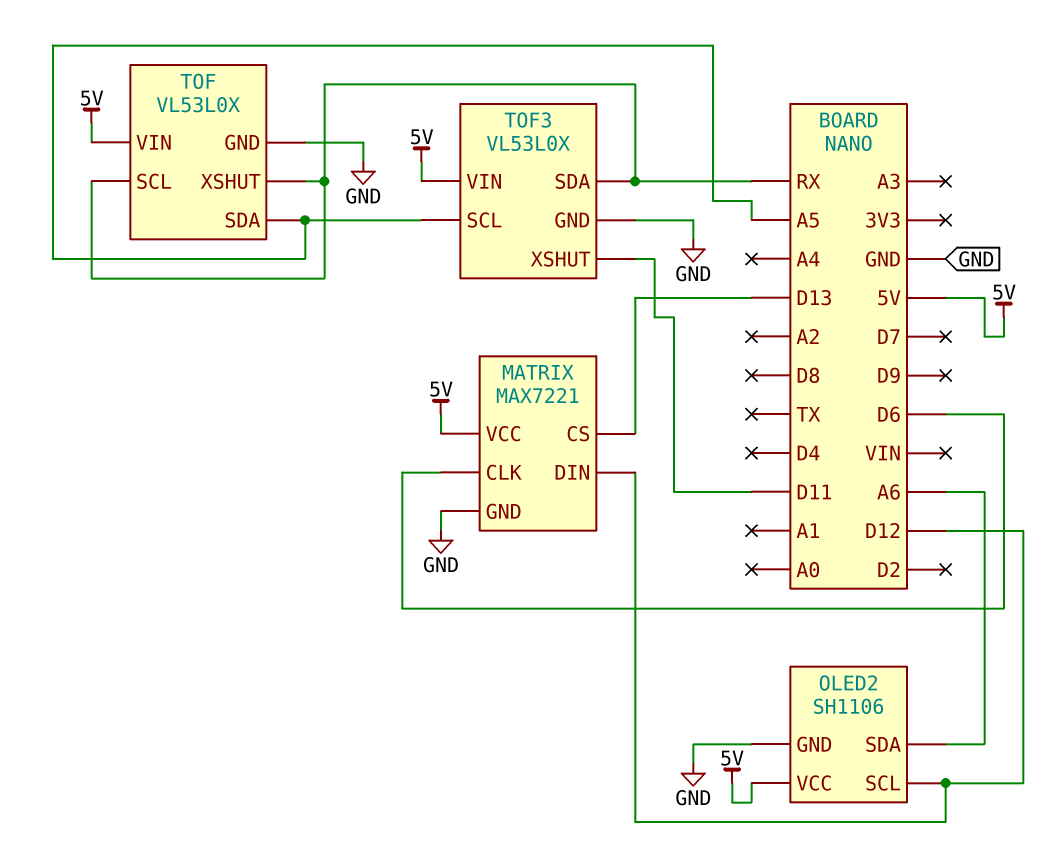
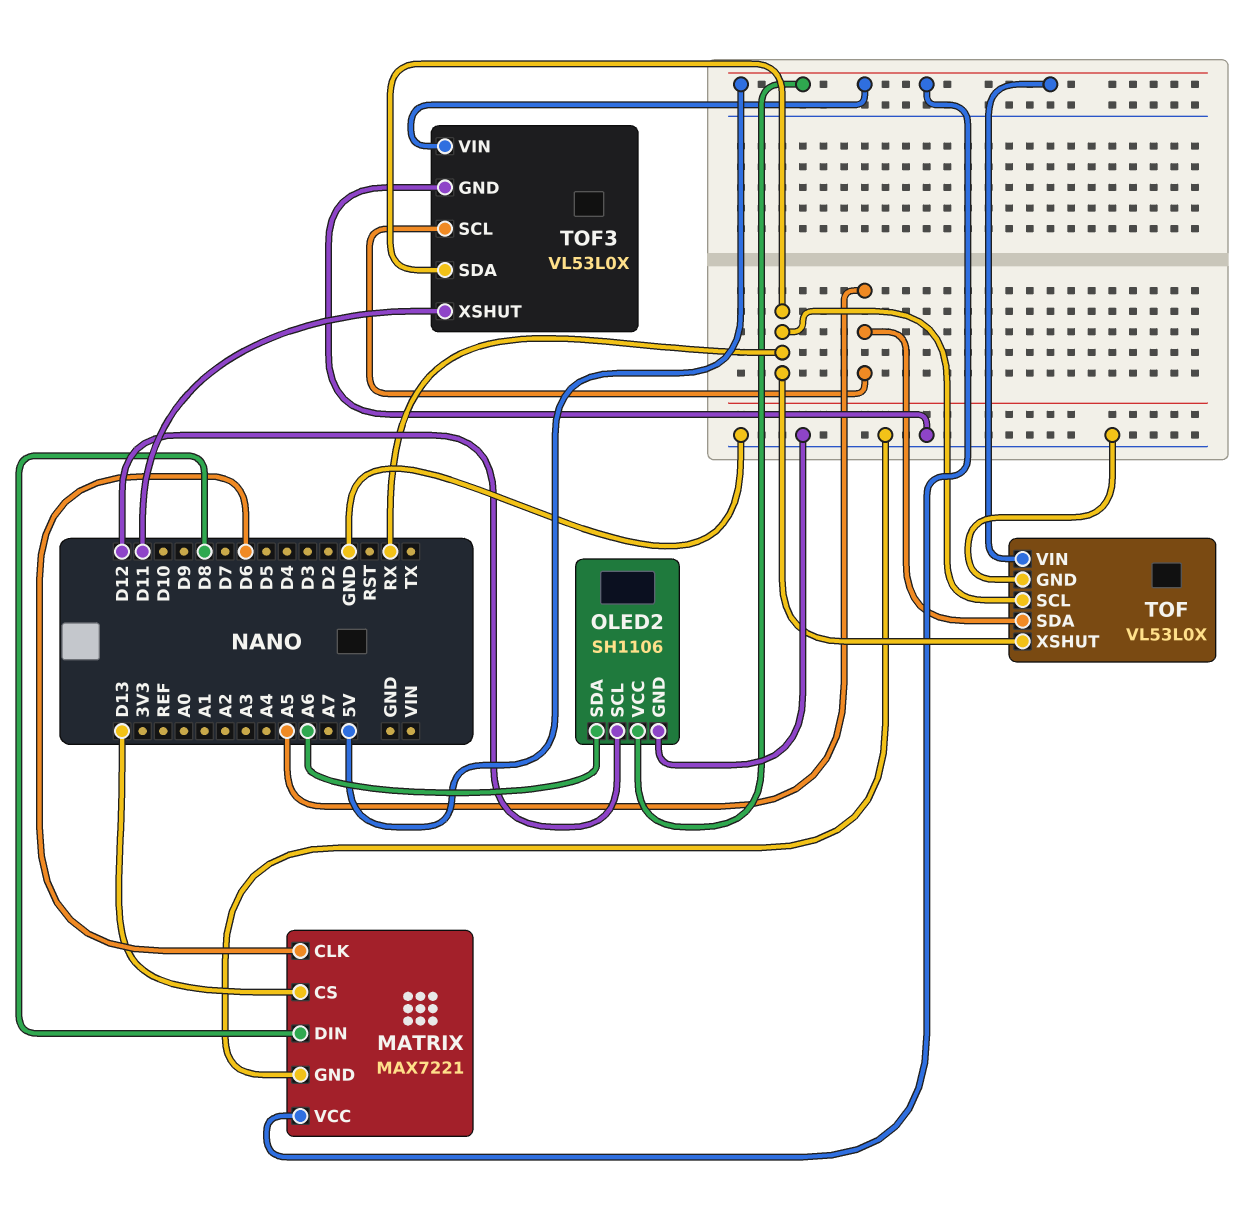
MATRIX pin DIN: D12 -> D8

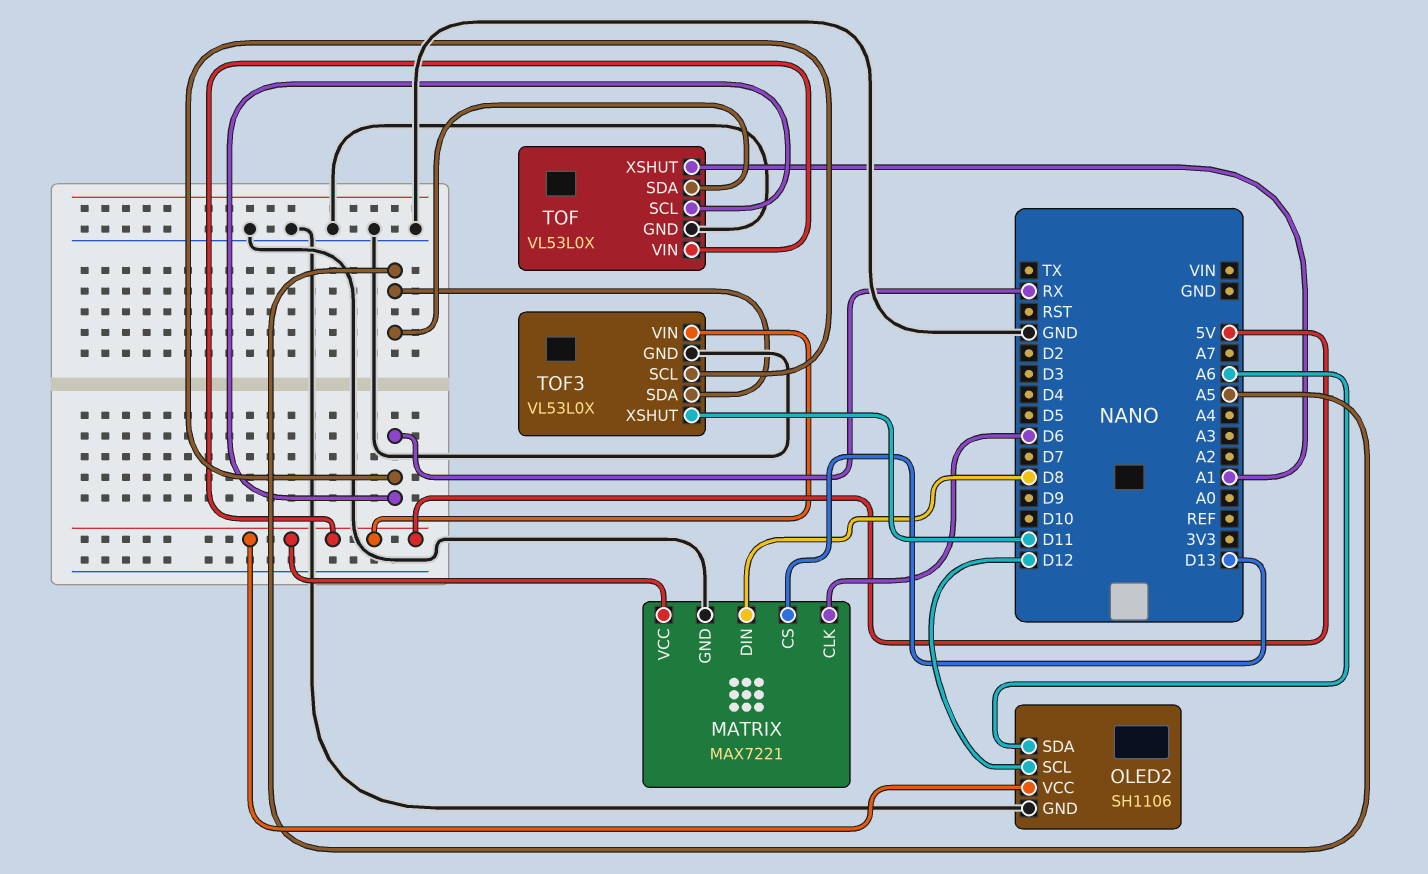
TOF pin XSHUT: RX -> A1
TOF3 pin SCL: A5 -> RX
TOF3 pin SDA: RX -> A5

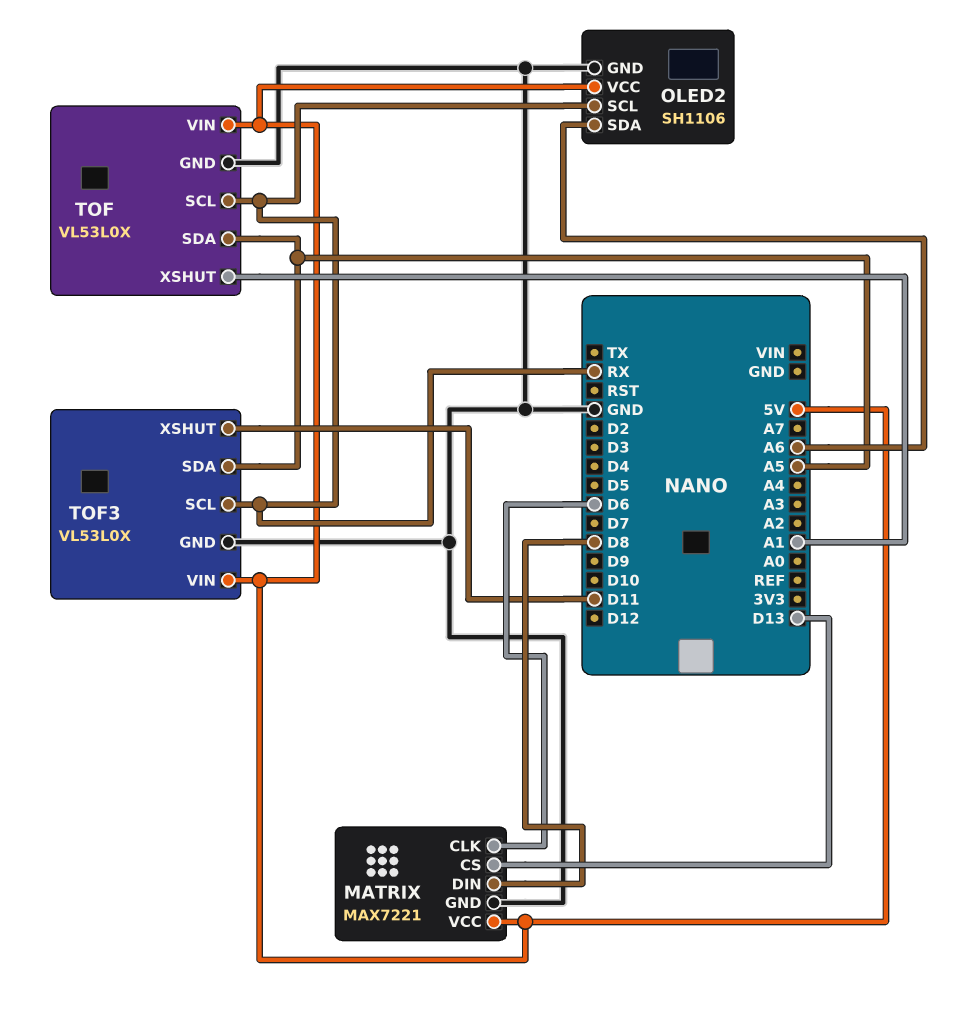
OLED2 pin SCL: D12 -> RX

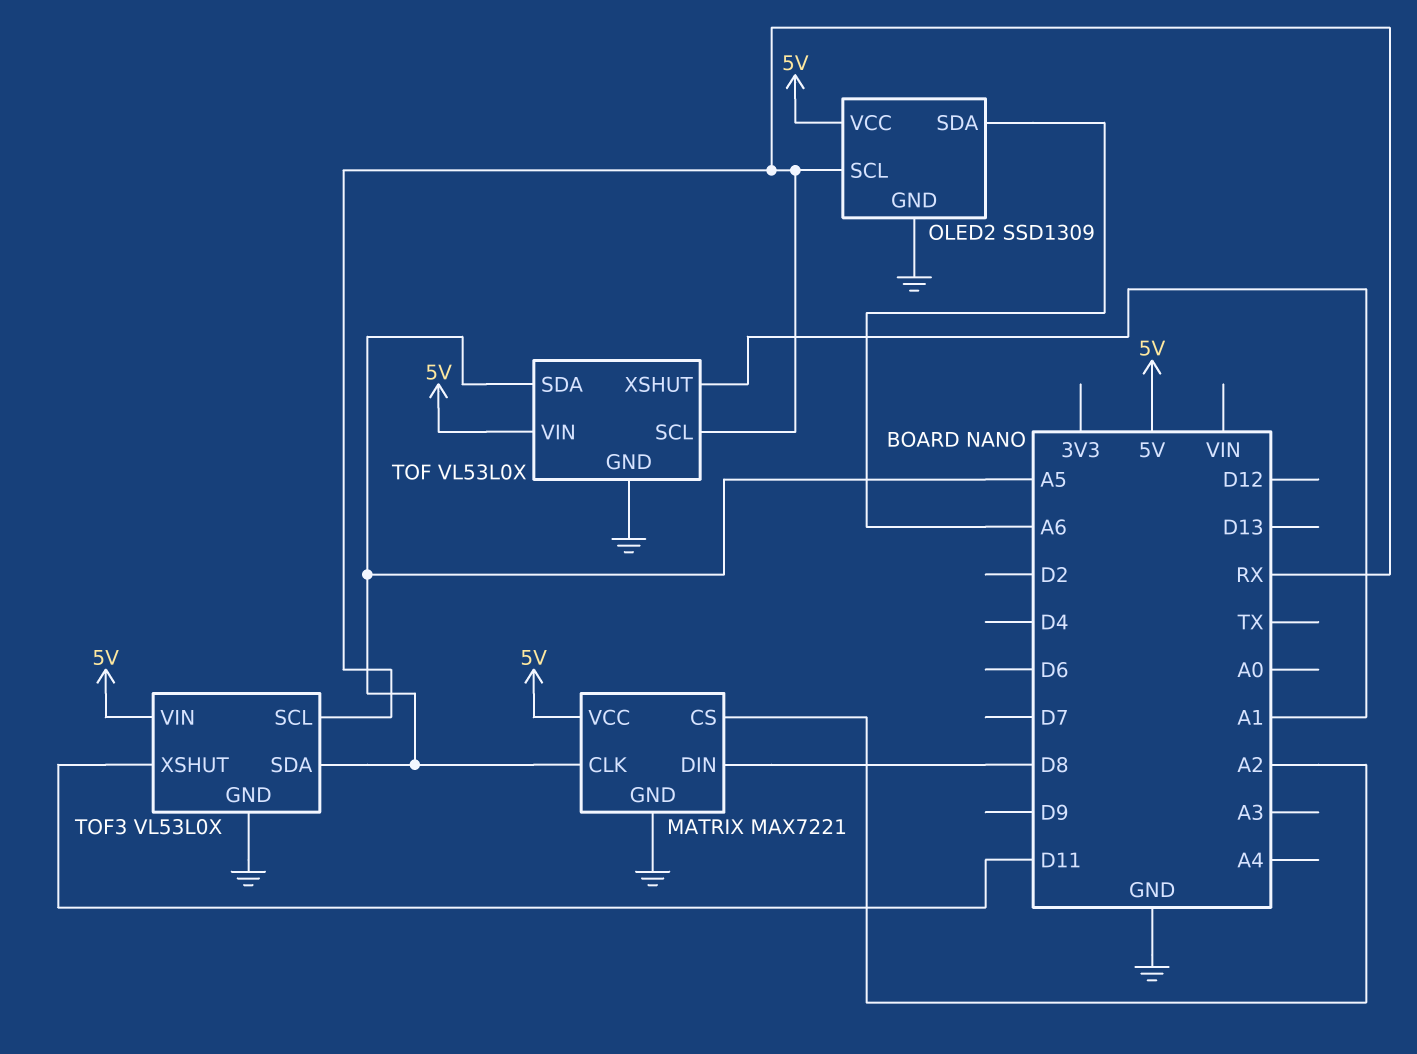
MATRIX pin CLK: D6 -> A5
MATRIX pin CS: D13 -> A2
OLED2: SH1106 -> SSD1309

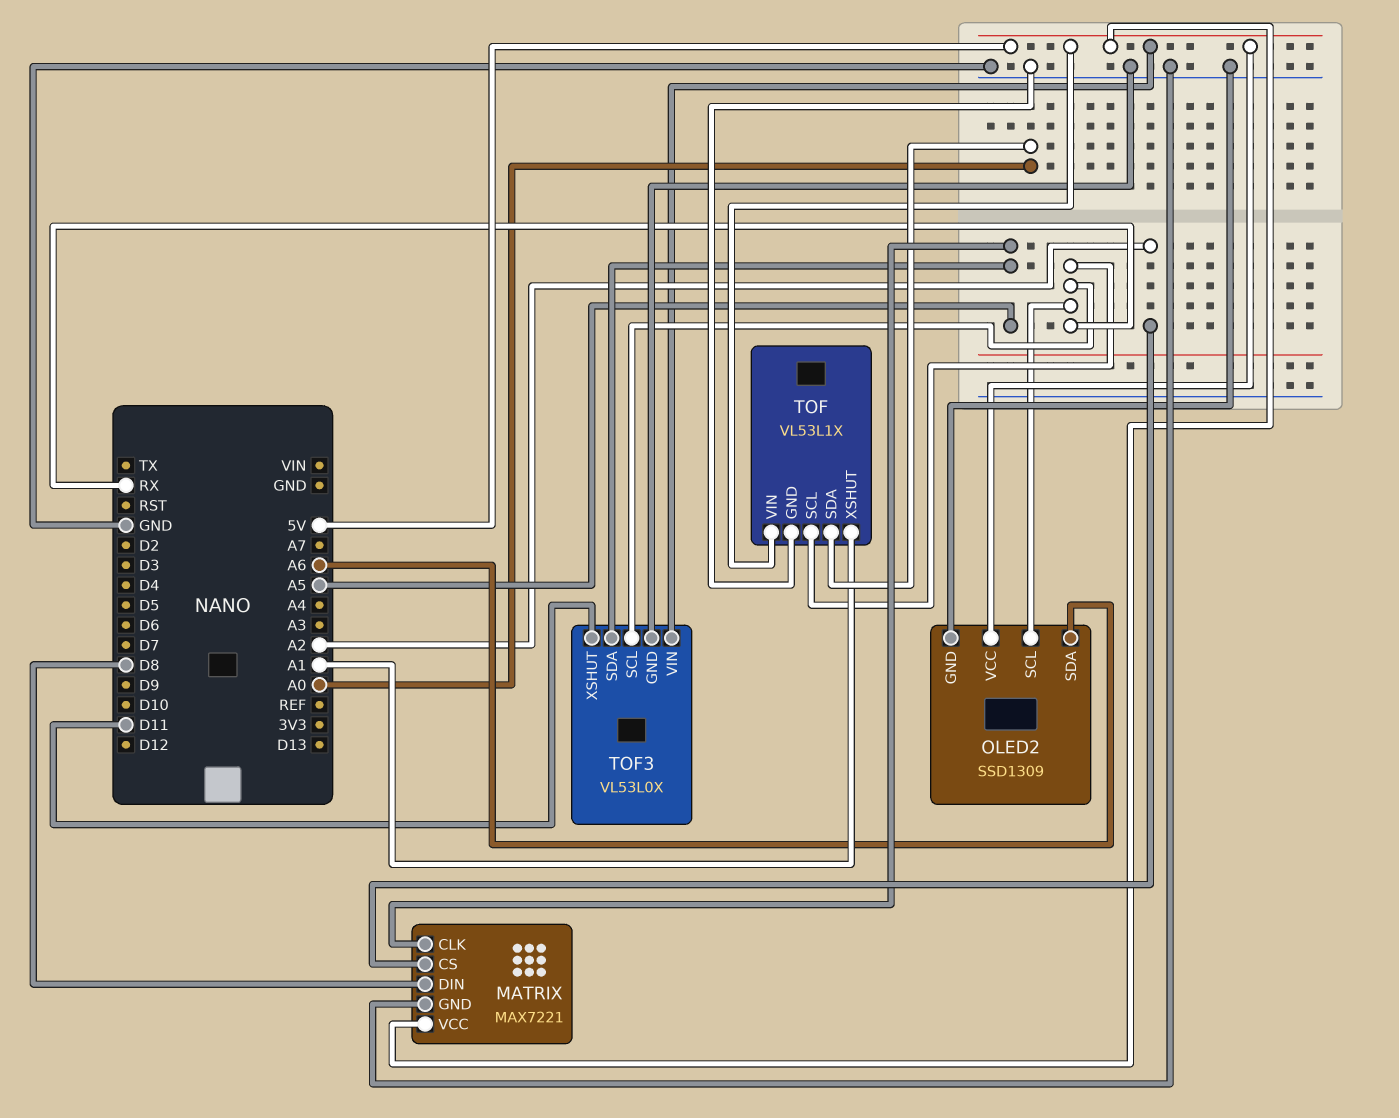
TOF: VL53L0X -> VL53L1X
TOF pin SDA: A5 -> A0

